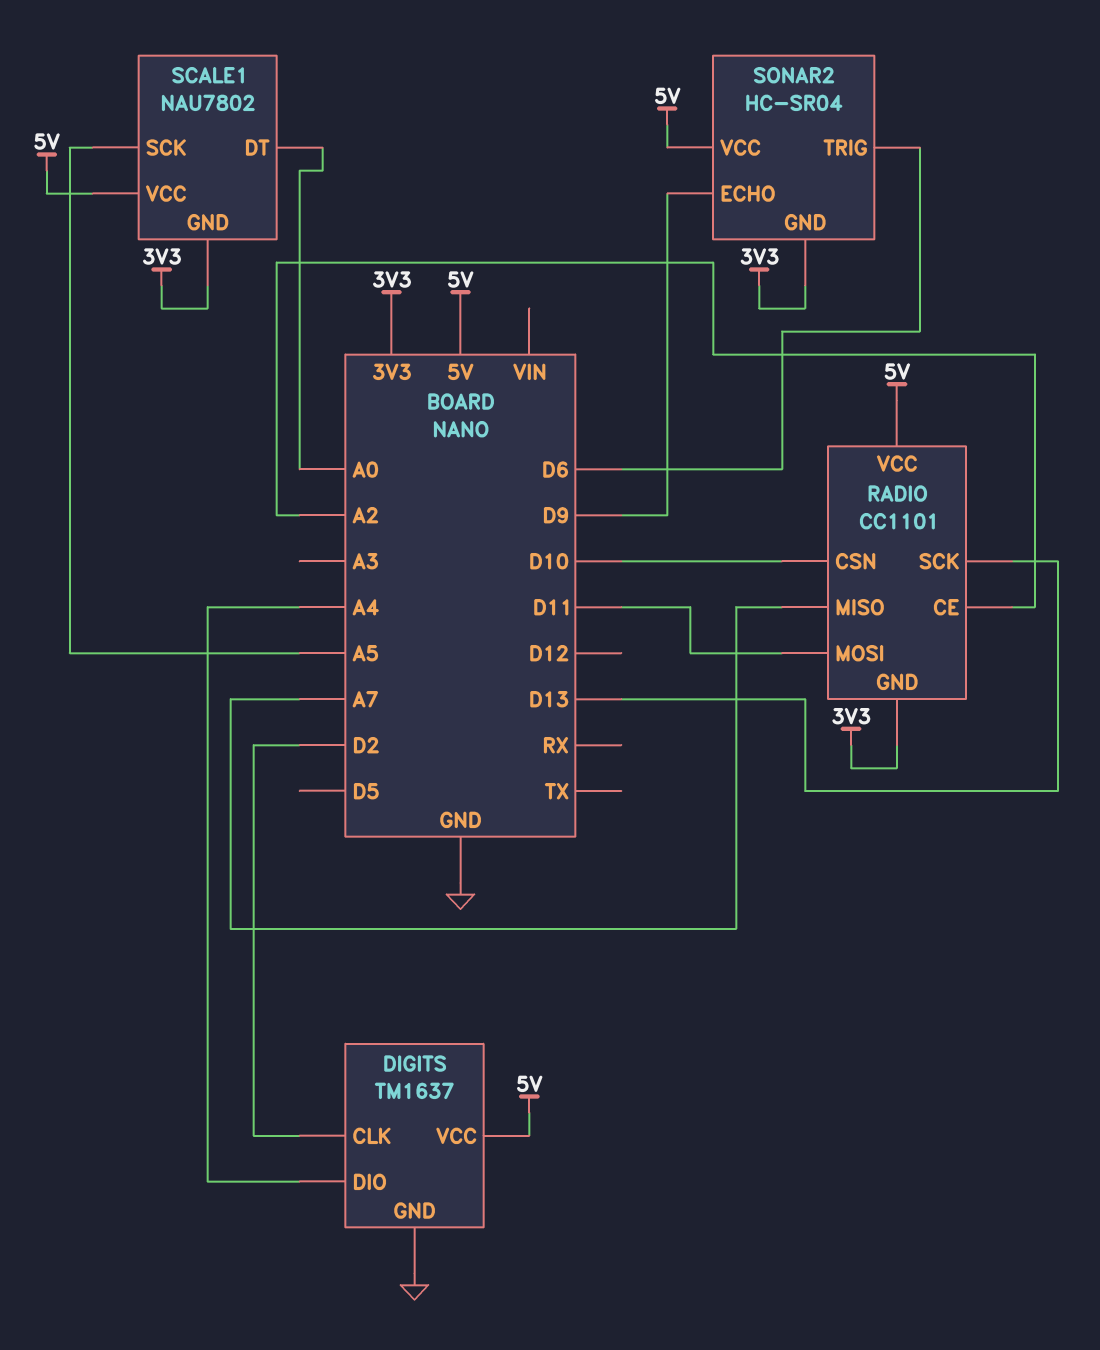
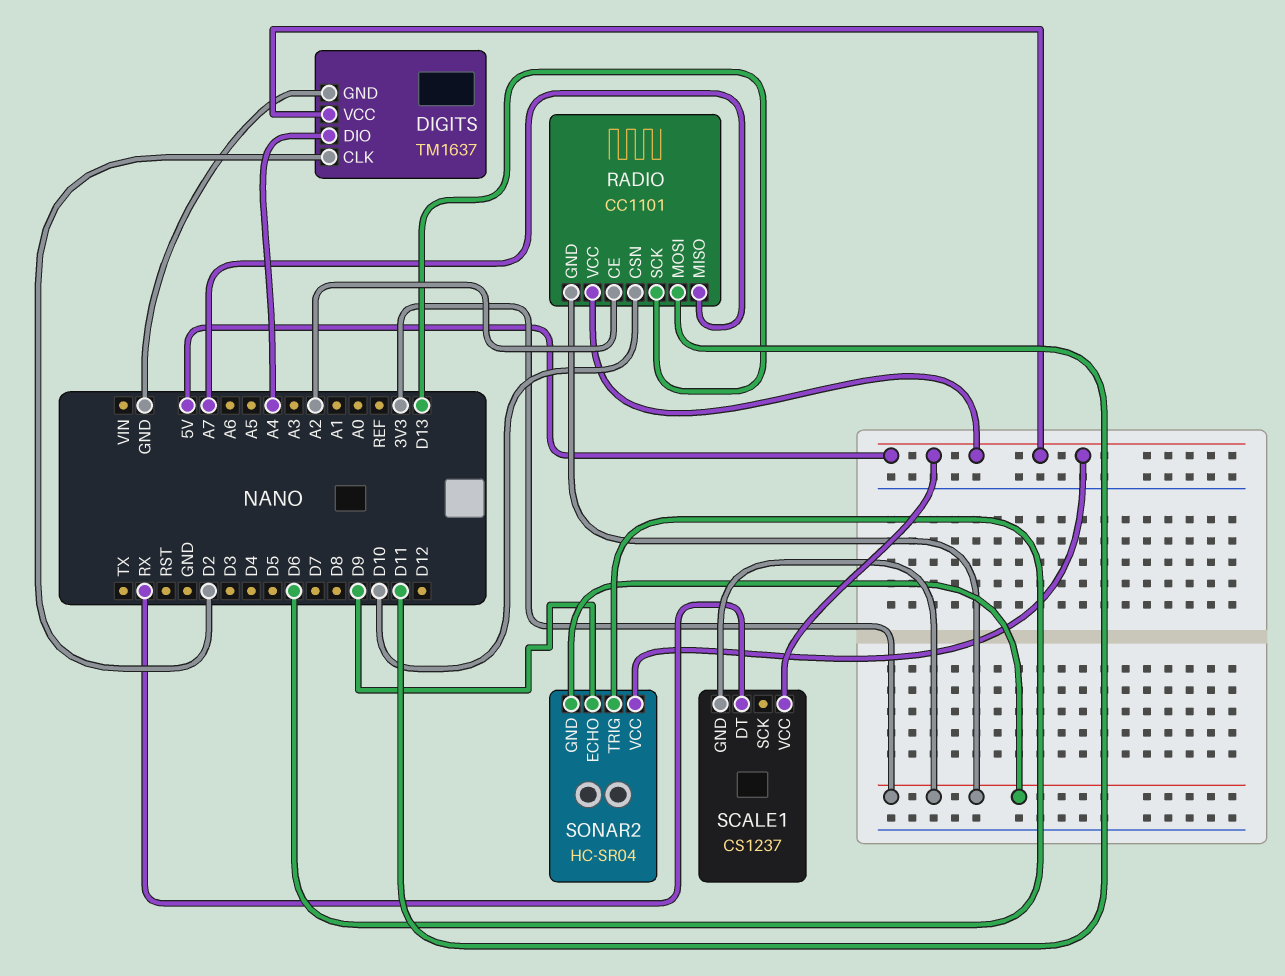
SCALE1: NAU7802 -> CS1237
SCALE1 pin DT: A0 -> RX
SCALE1 pin SCK: A5 -> none

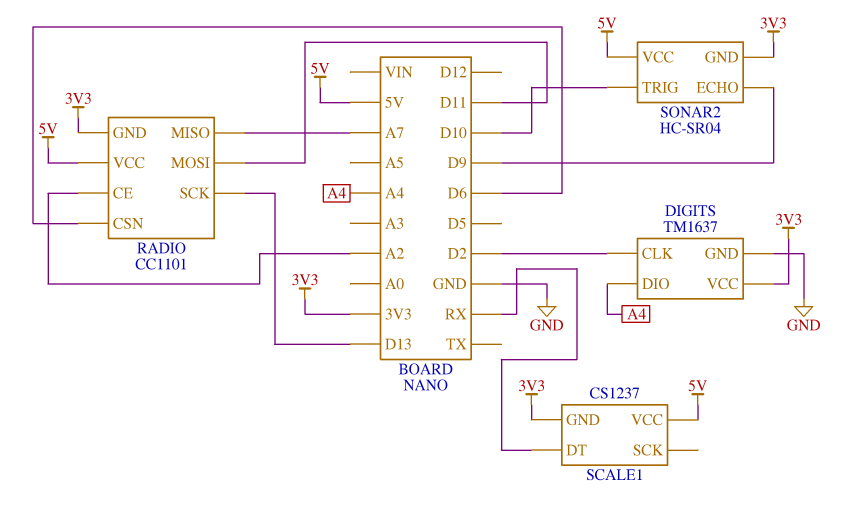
DIGITS pin VCC: 5V -> 3V3
RADIO pin CSN: D10 -> D6
SONAR2 pin TRIG: D6 -> D10

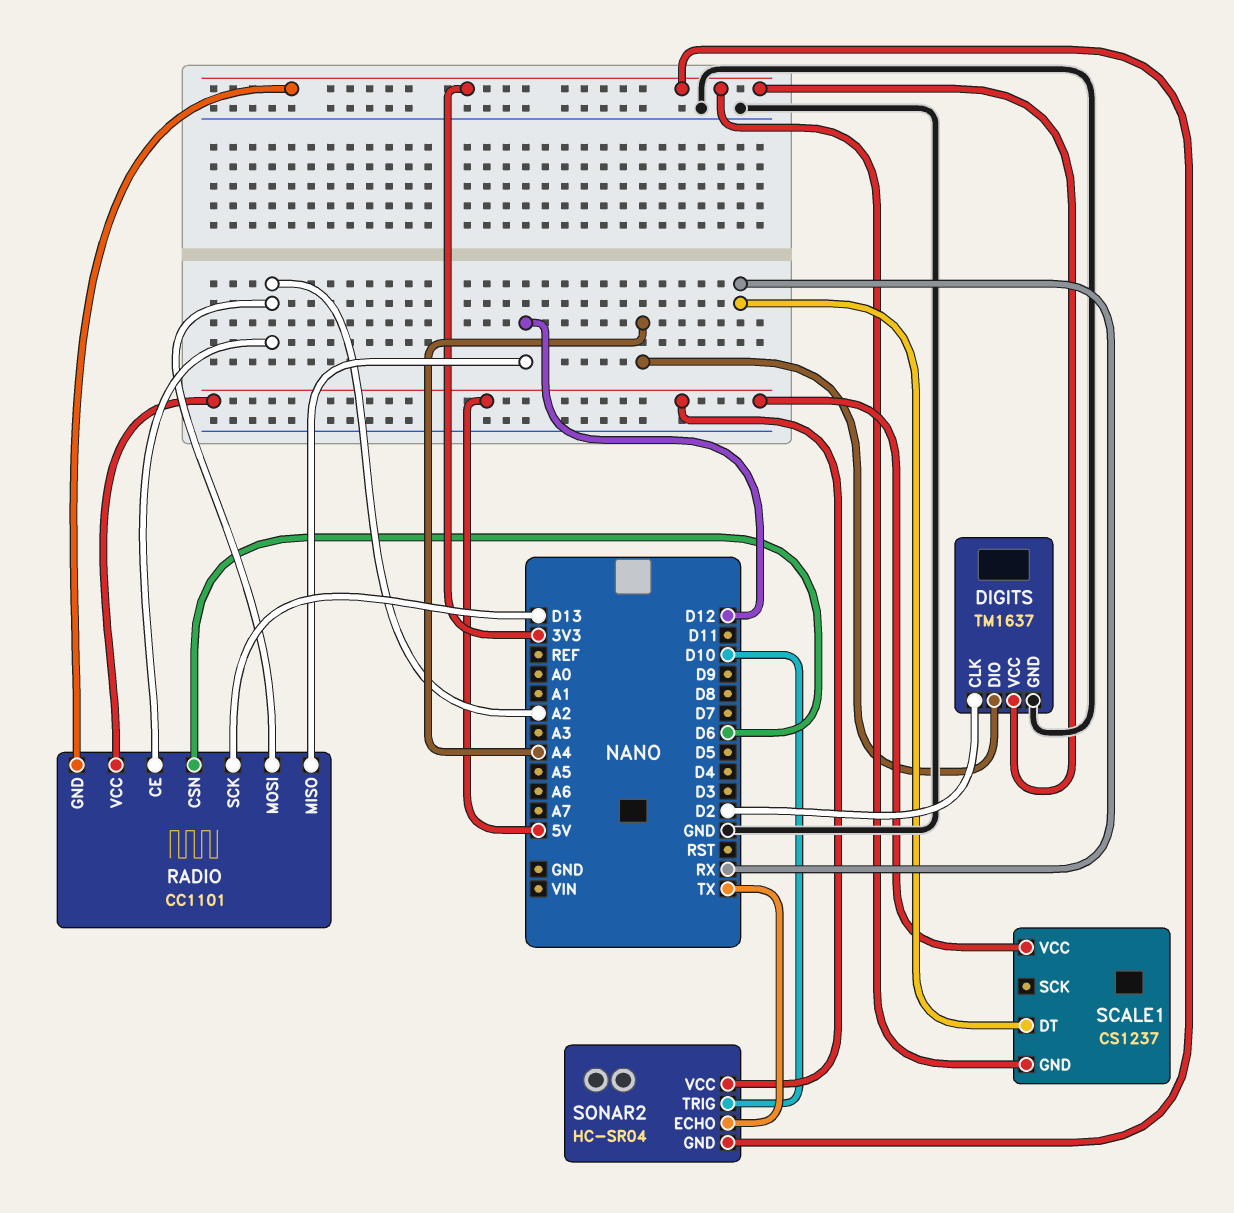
RADIO pin MISO: A7 -> D12
RADIO pin MOSI: D11 -> A2
SONAR2 pin ECHO: D9 -> TX

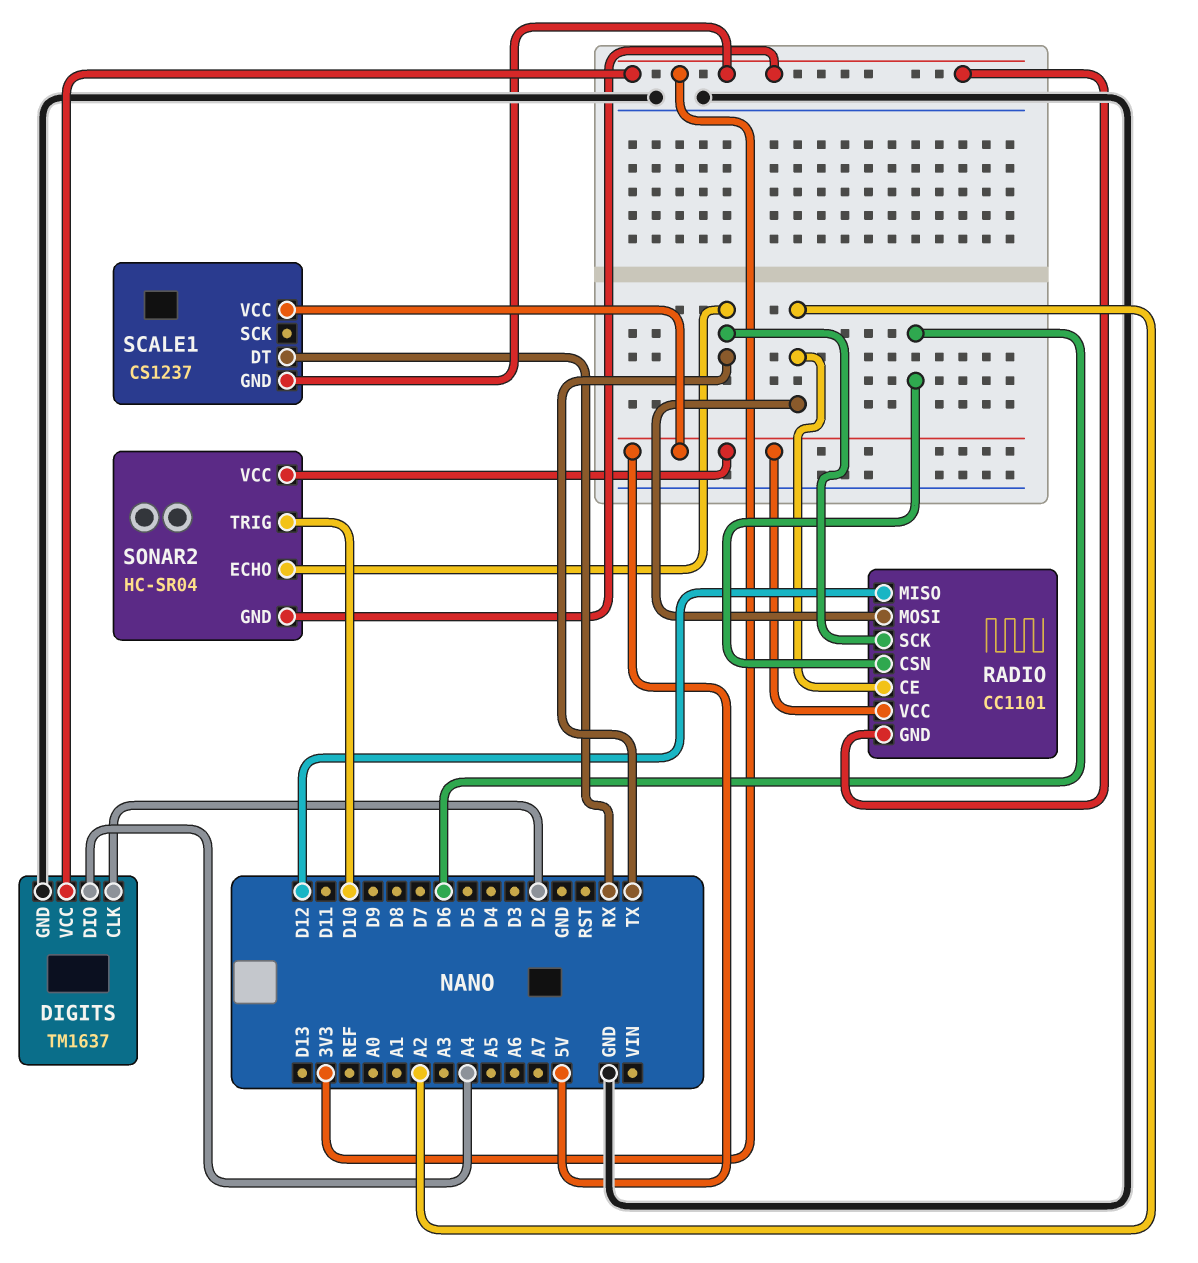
RADIO pin SCK: D13 -> TX

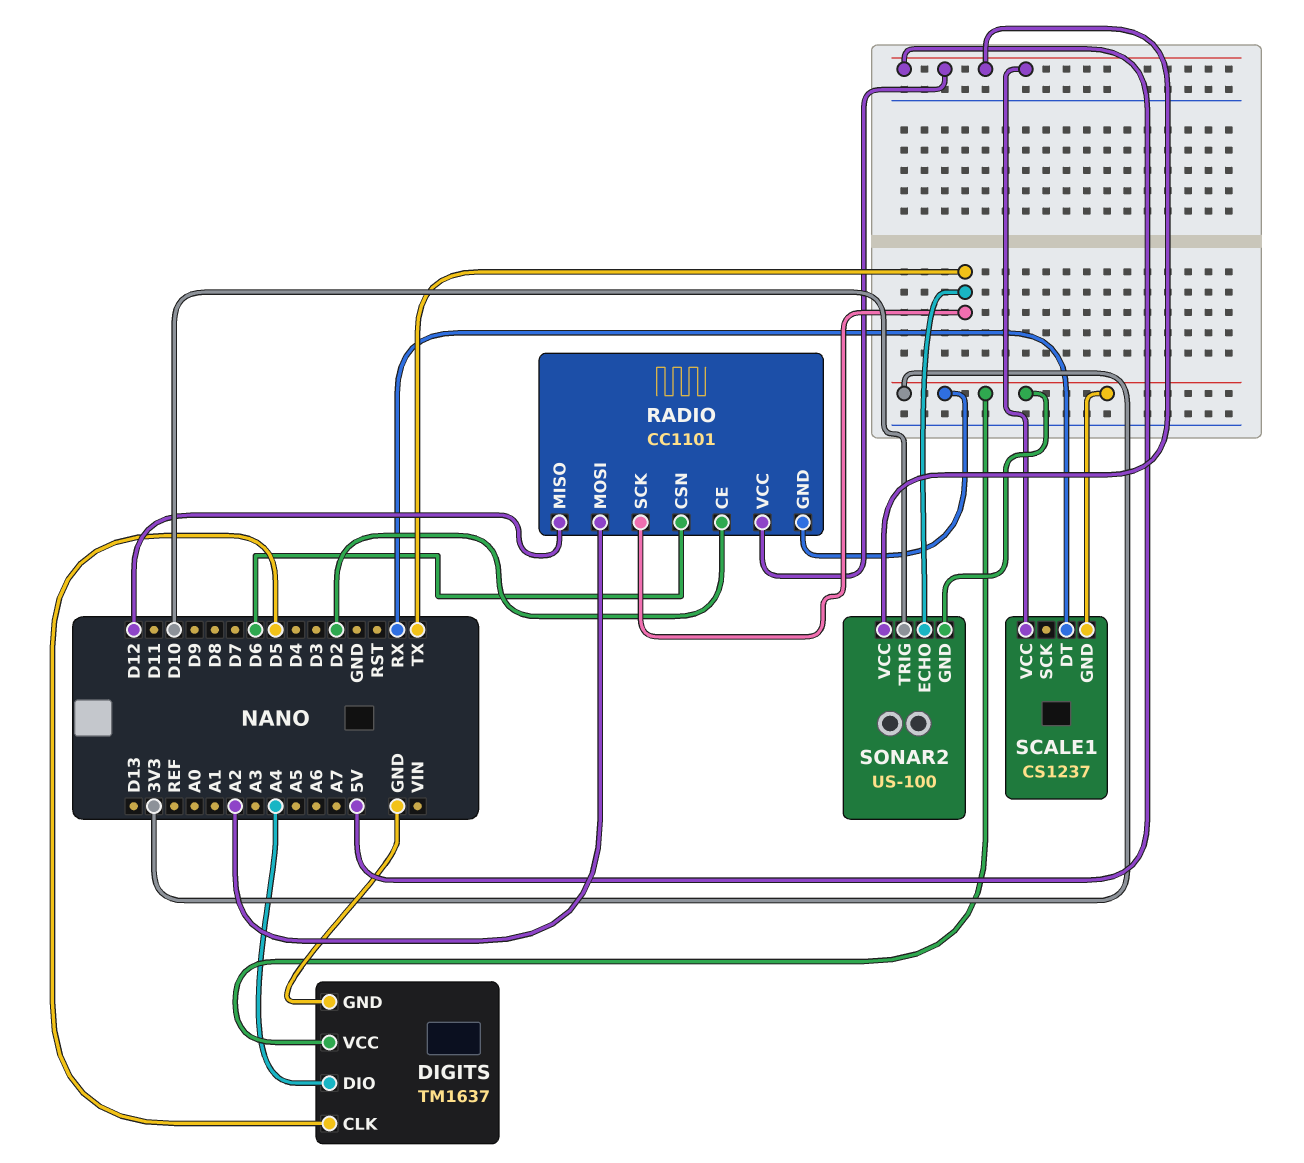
DIGITS pin CLK: D2 -> D5
RADIO pin CE: A2 -> D2
SONAR2: HC-SR04 -> US-100

